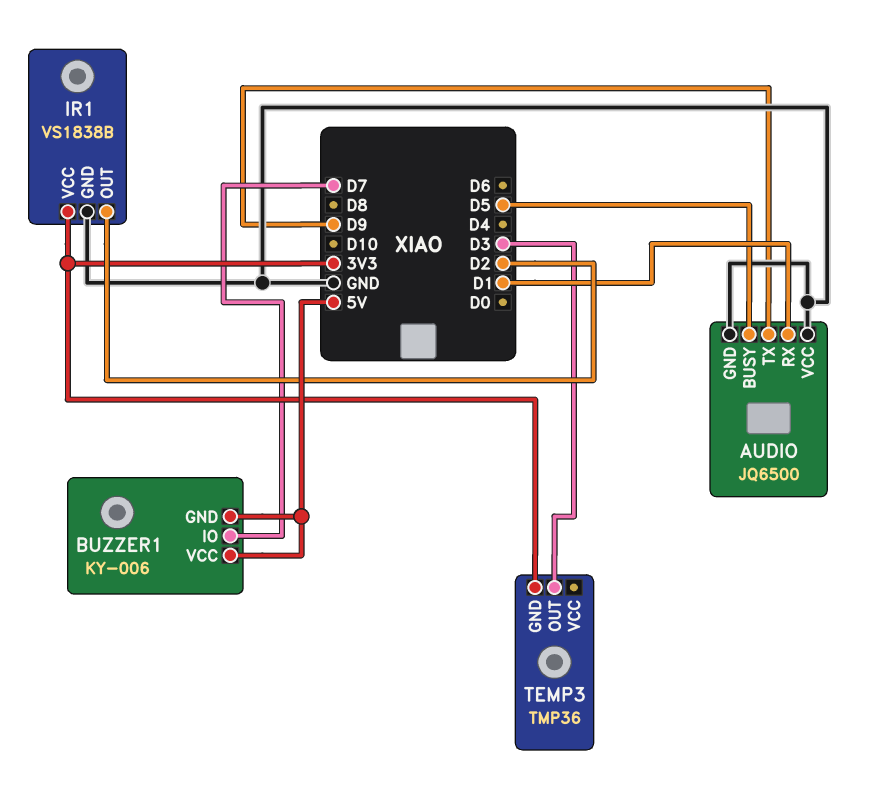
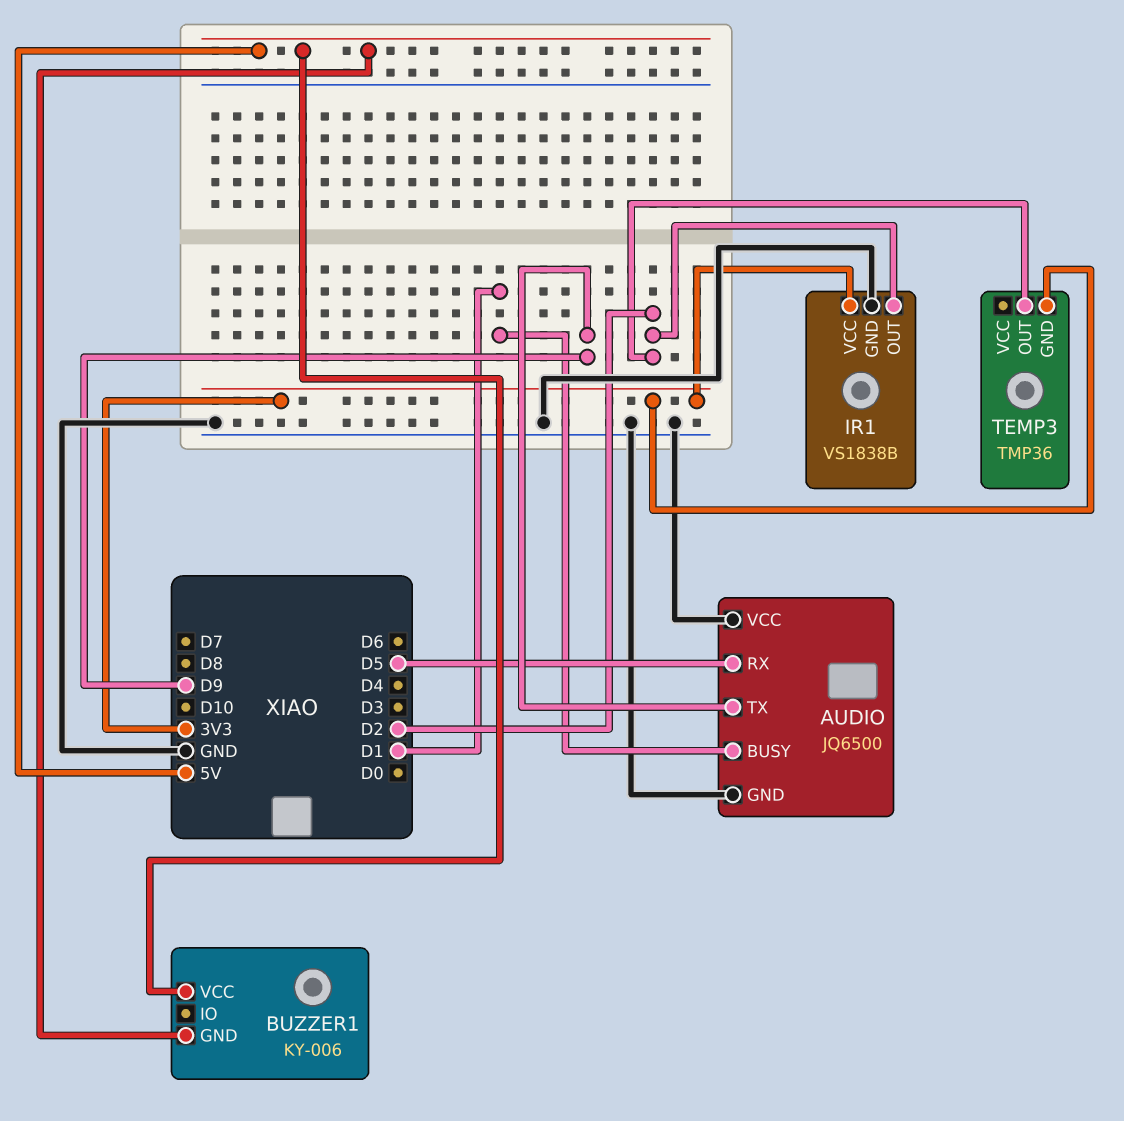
AUDIO pin BUSY: D5 -> D1
AUDIO pin RX: D1 -> D5
BUZZER1 pin IO: D7 -> none
TEMP3 pin OUT: D3 -> D2

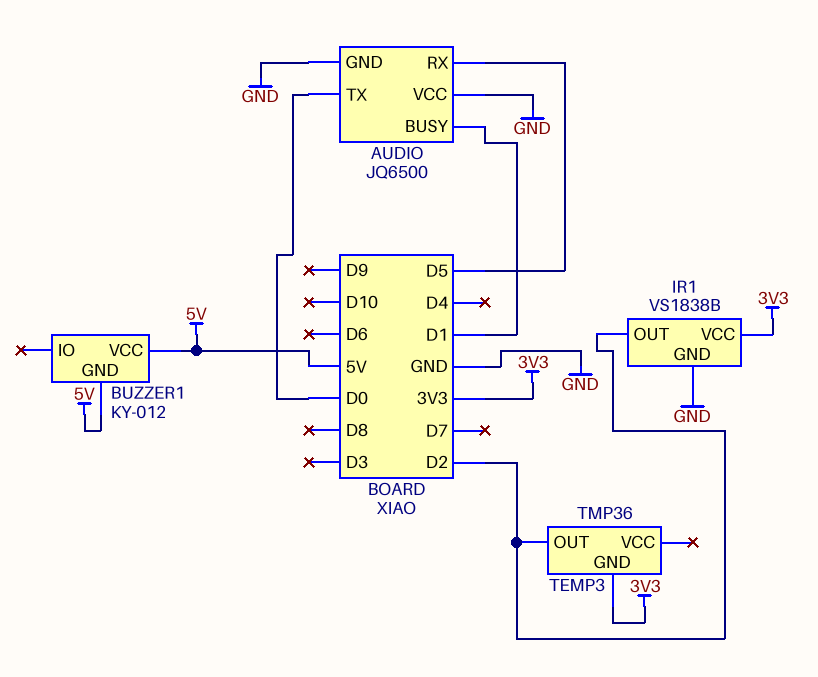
AUDIO pin TX: D9 -> D0
BUZZER1: KY-006 -> KY-012

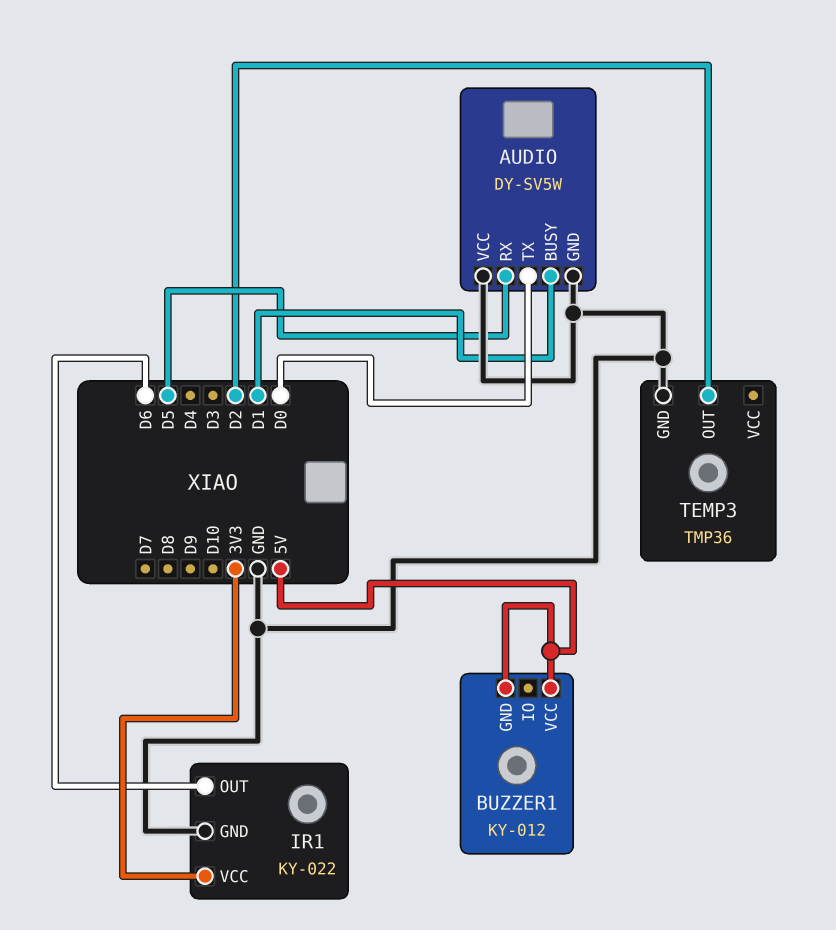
AUDIO: JQ6500 -> DY-SV5W
IR1: VS1838B -> KY-022
IR1 pin OUT: D2 -> D6
TEMP3 pin GND: 3V3 -> GND

